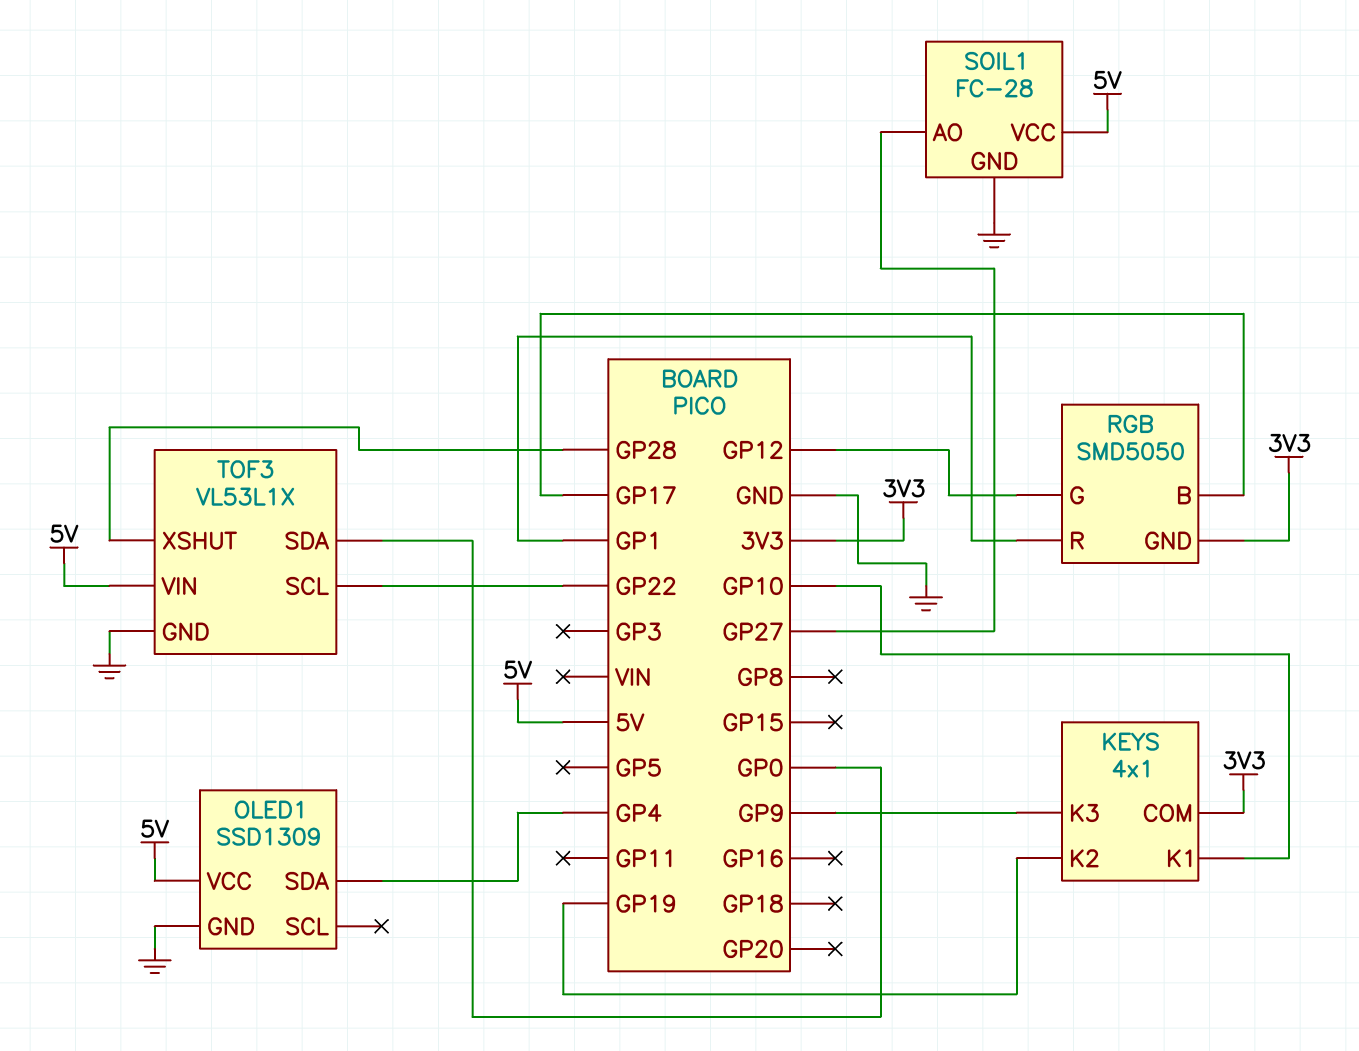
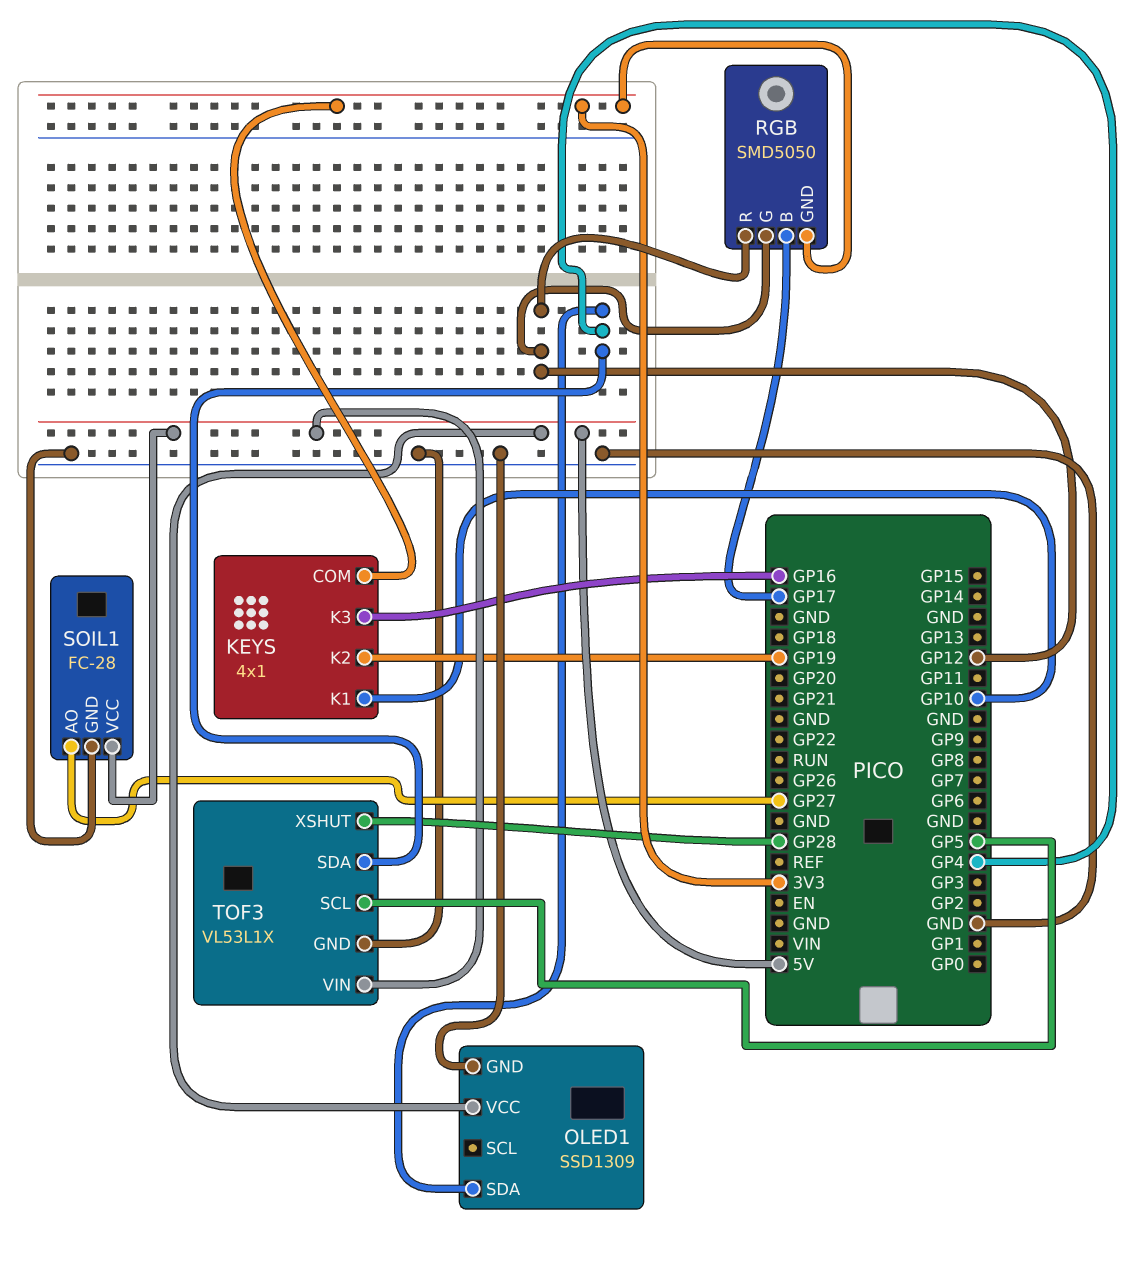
KEYS pin K3: GP9 -> GP16
RGB pin R: GP1 -> GP12
TOF3 pin SCL: GP22 -> GP5
TOF3 pin SDA: GP0 -> GP4

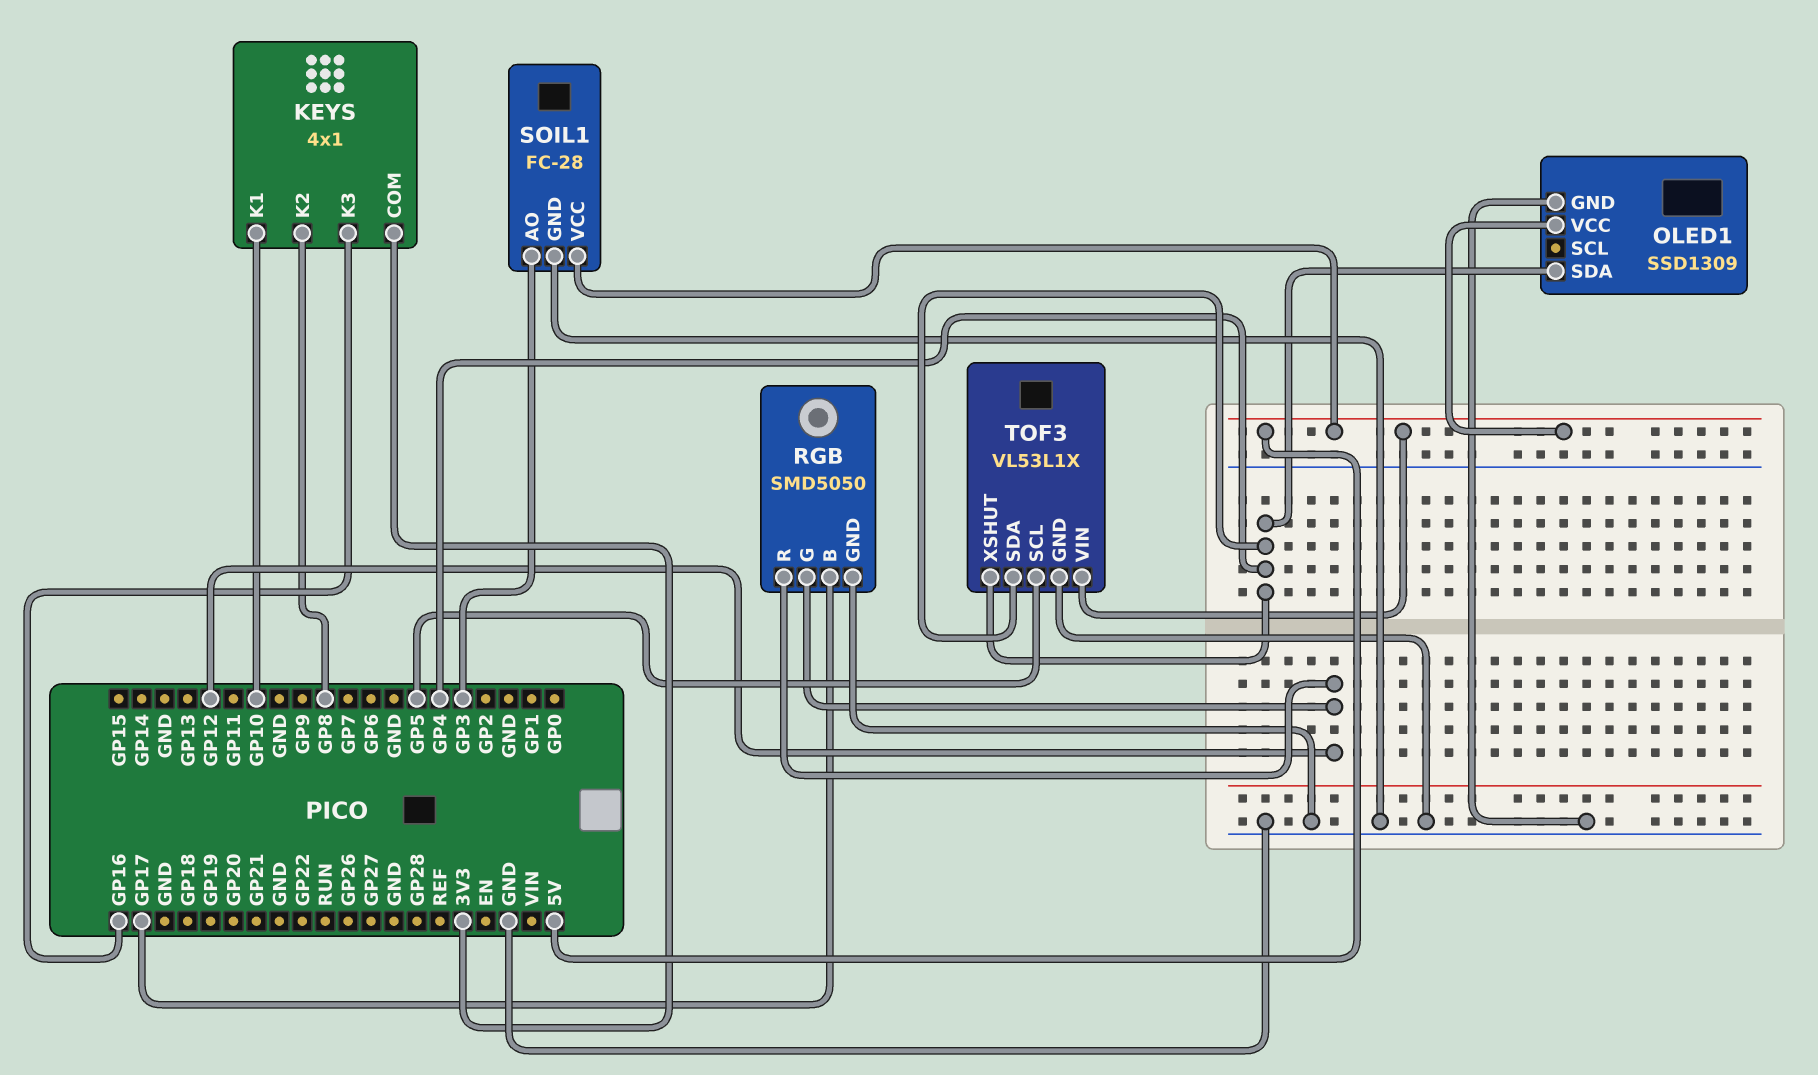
KEYS pin K2: GP19 -> GP8
RGB pin GND: 3V3 -> GND
SOIL1 pin AO: GP27 -> GP3
TOF3 pin XSHUT: GP28 -> GP4

